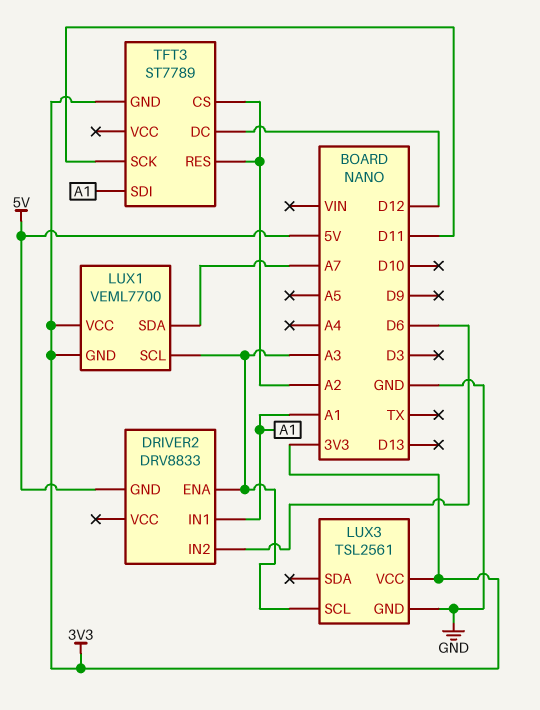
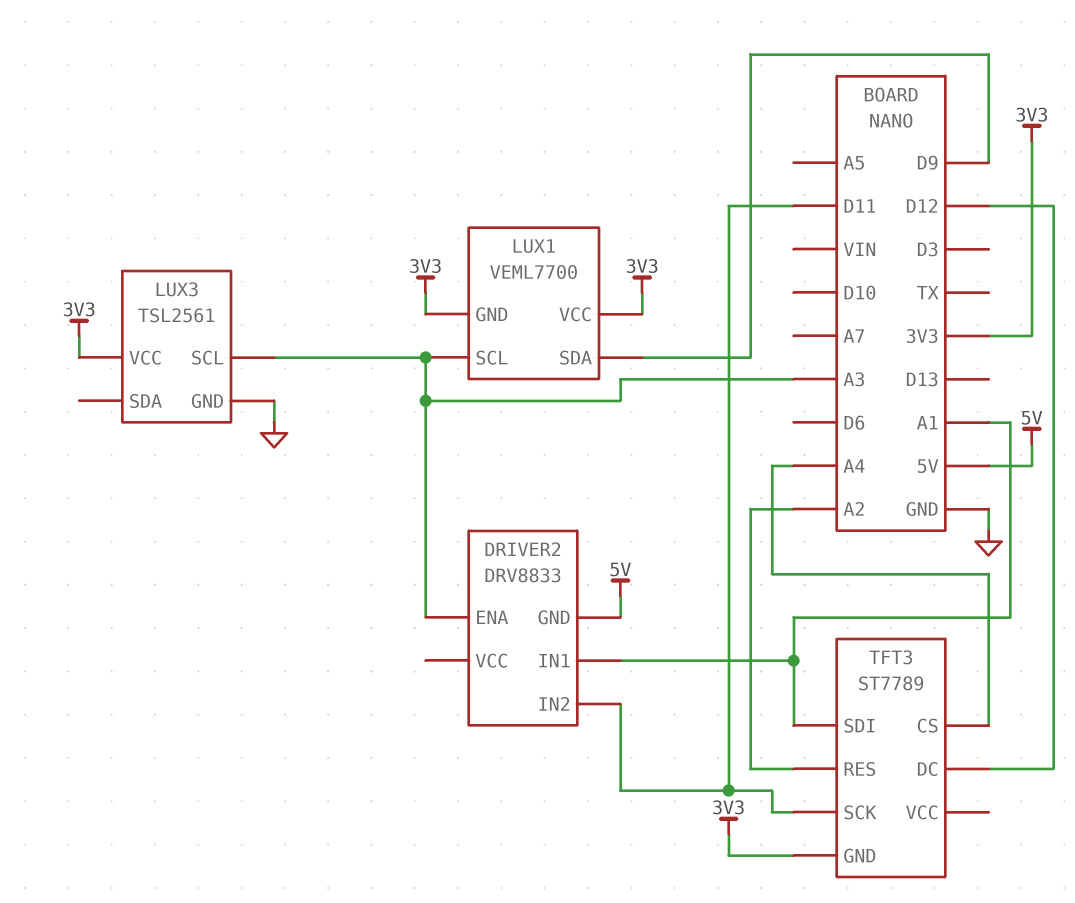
DRIVER2 pin IN2: D6 -> D11
LUX1 pin SDA: A7 -> D9
TFT3 pin CS: A2 -> A4

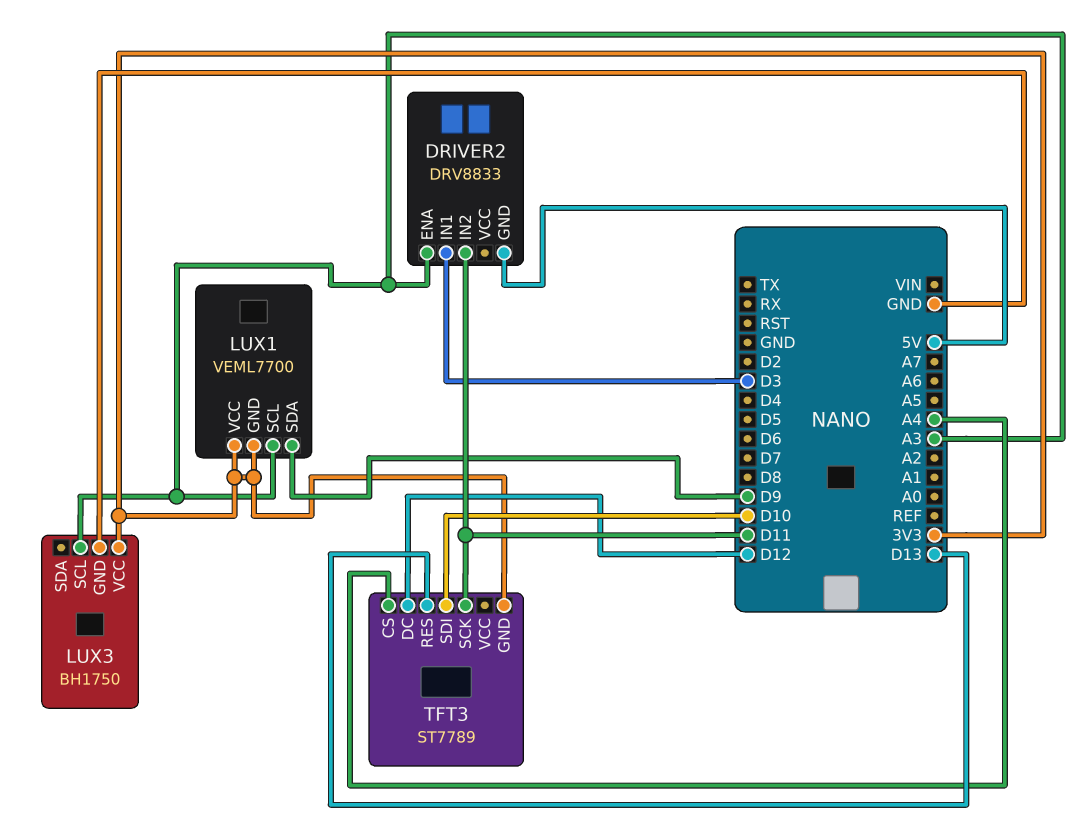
DRIVER2 pin IN1: A1 -> D3
LUX3: TSL2561 -> BH1750
TFT3 pin RES: A2 -> D13
TFT3 pin SDI: A1 -> D10

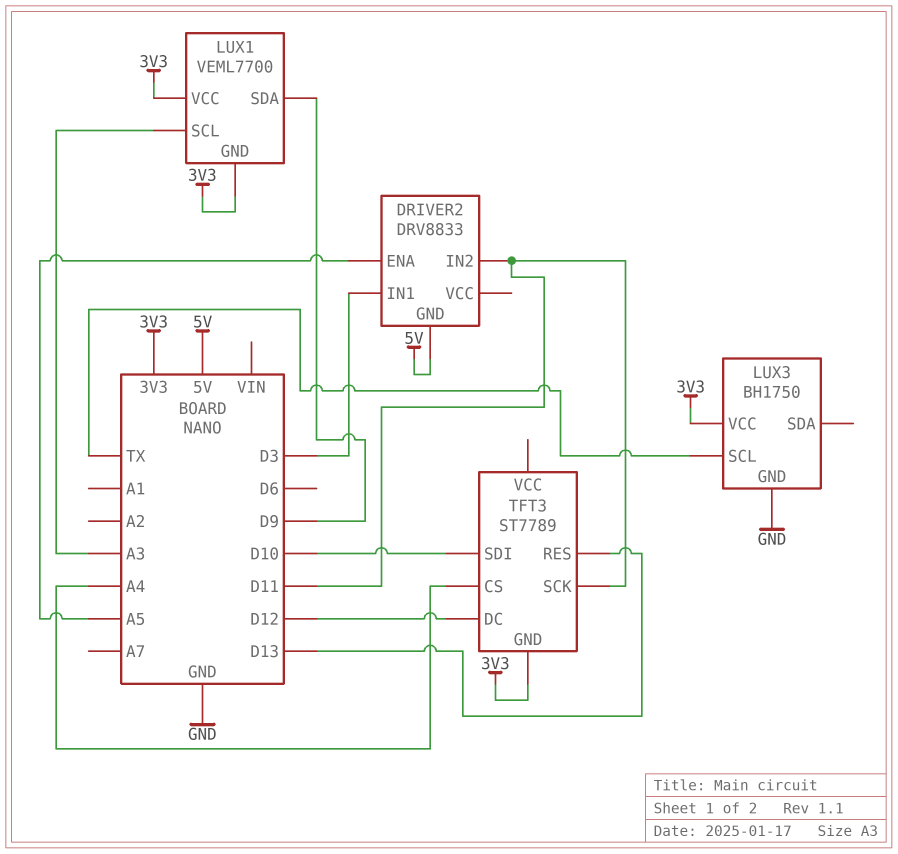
DRIVER2 pin ENA: A3 -> A5
LUX3 pin SCL: A3 -> TX

